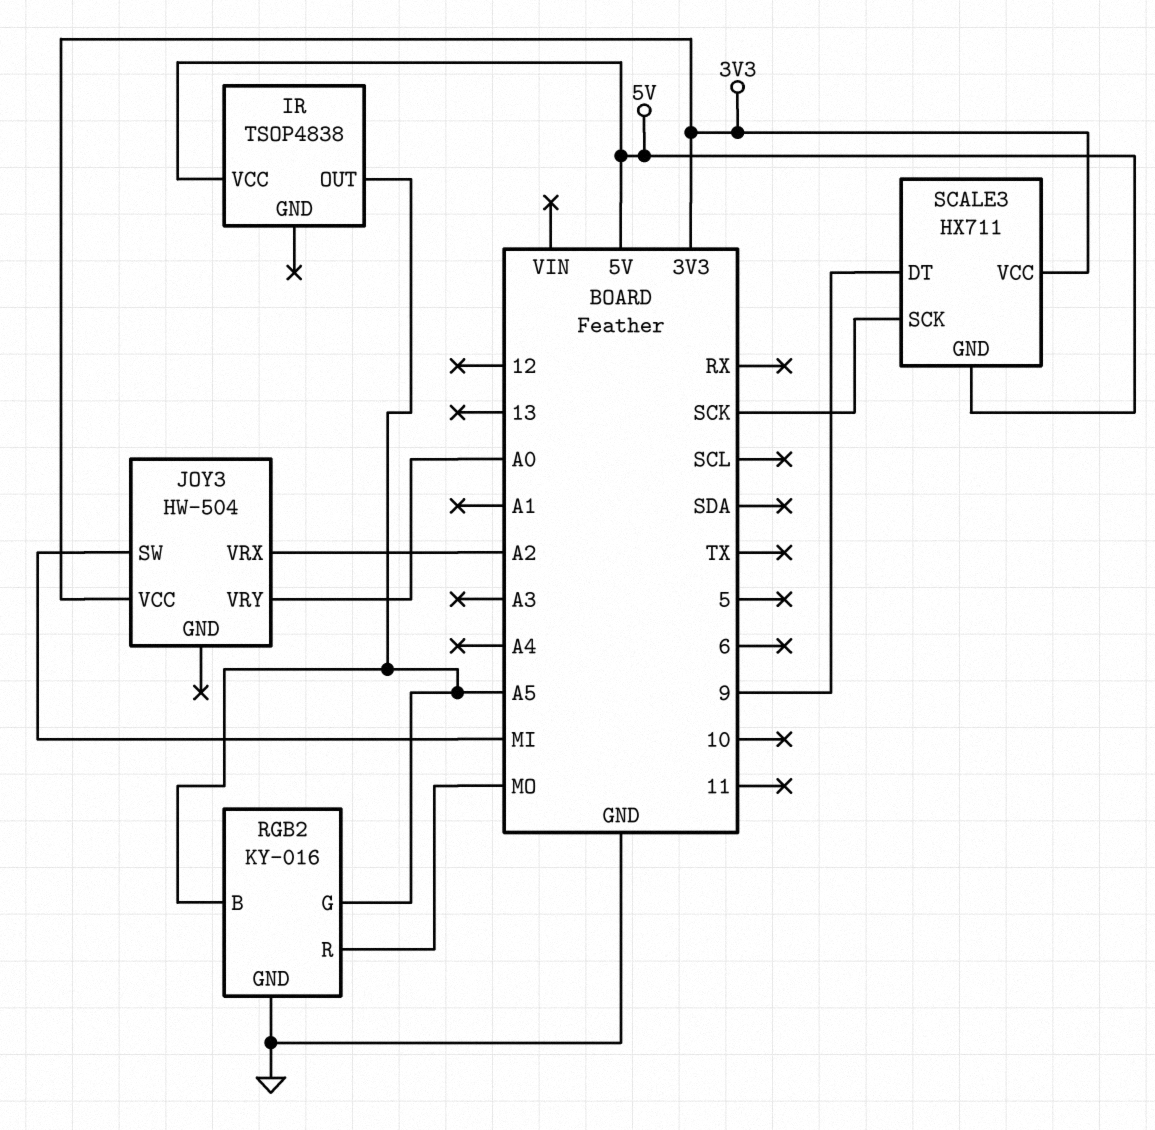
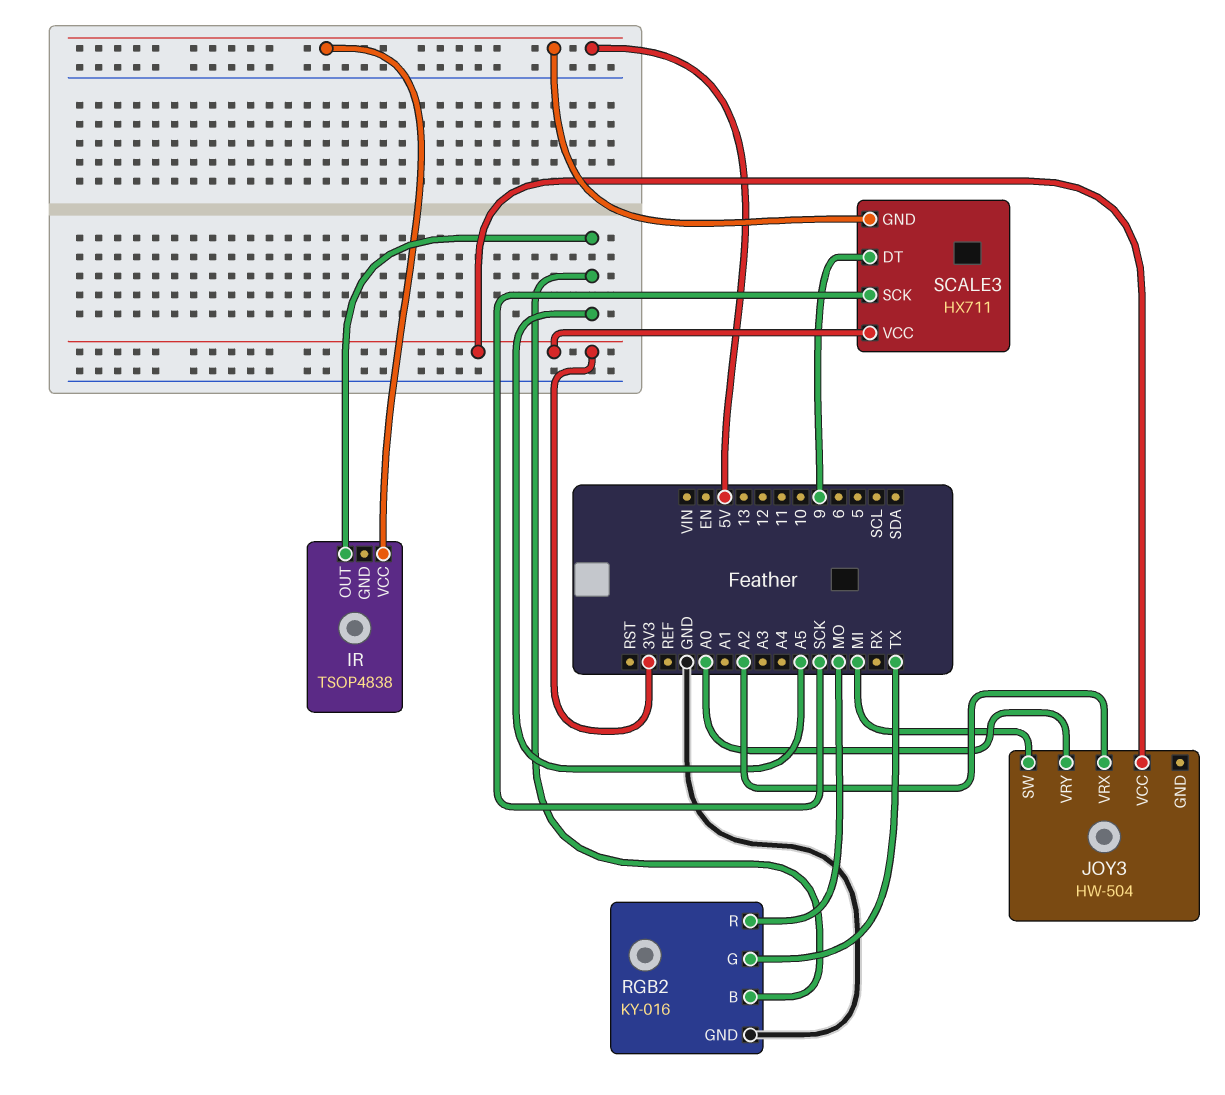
RGB2 pin G: A5 -> TX

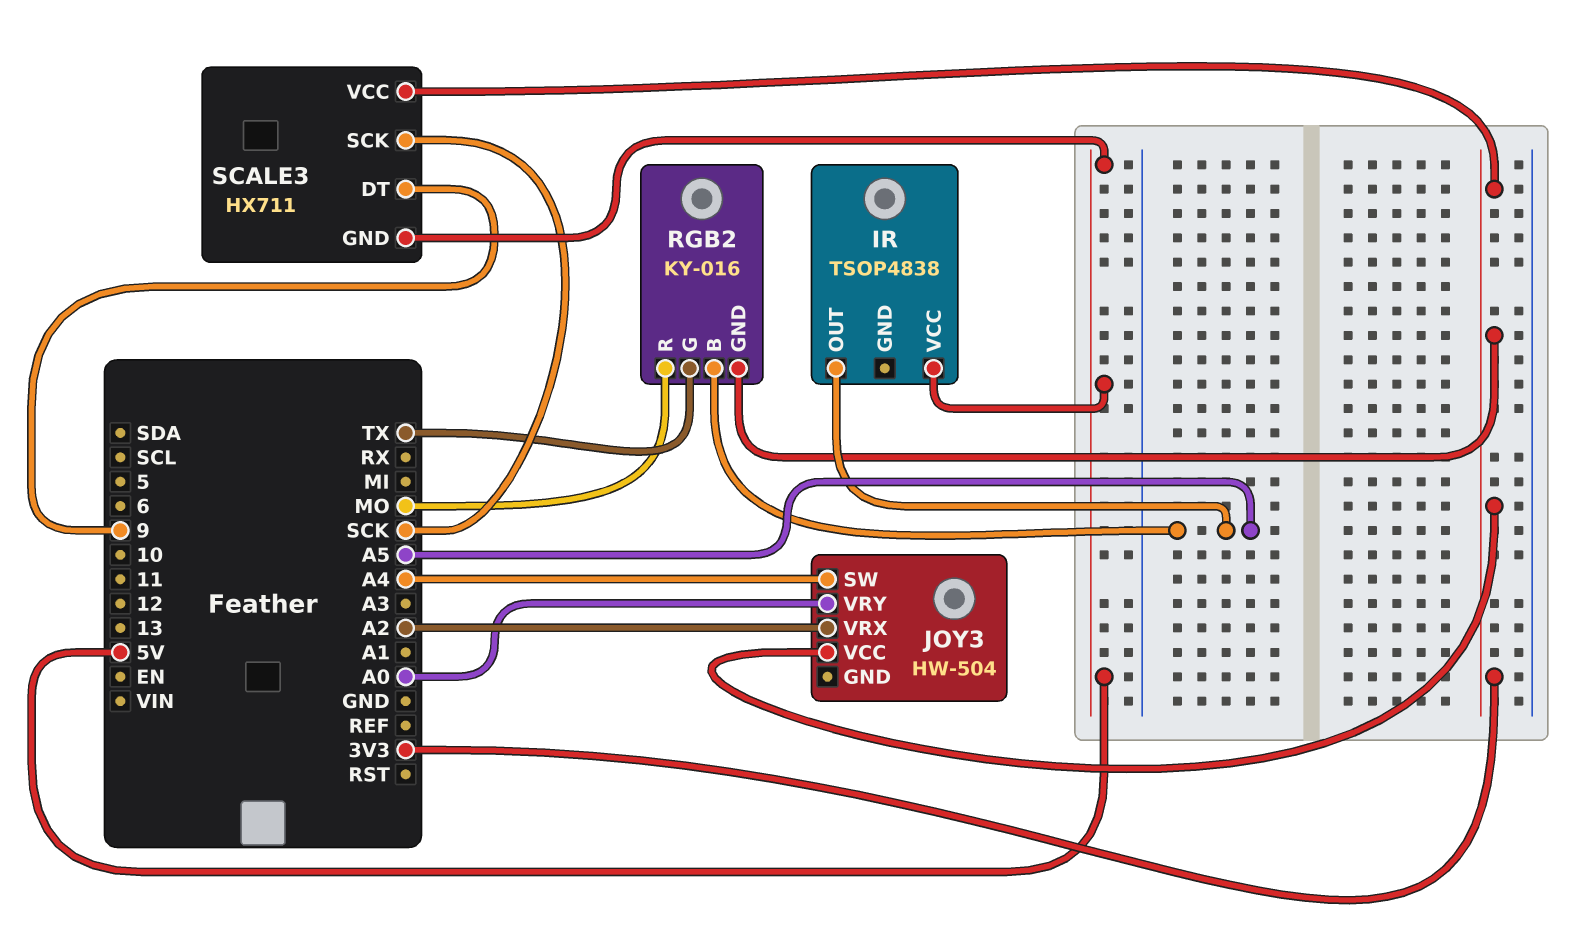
JOY3 pin SW: MI -> A4
RGB2 pin GND: GND -> 3V3

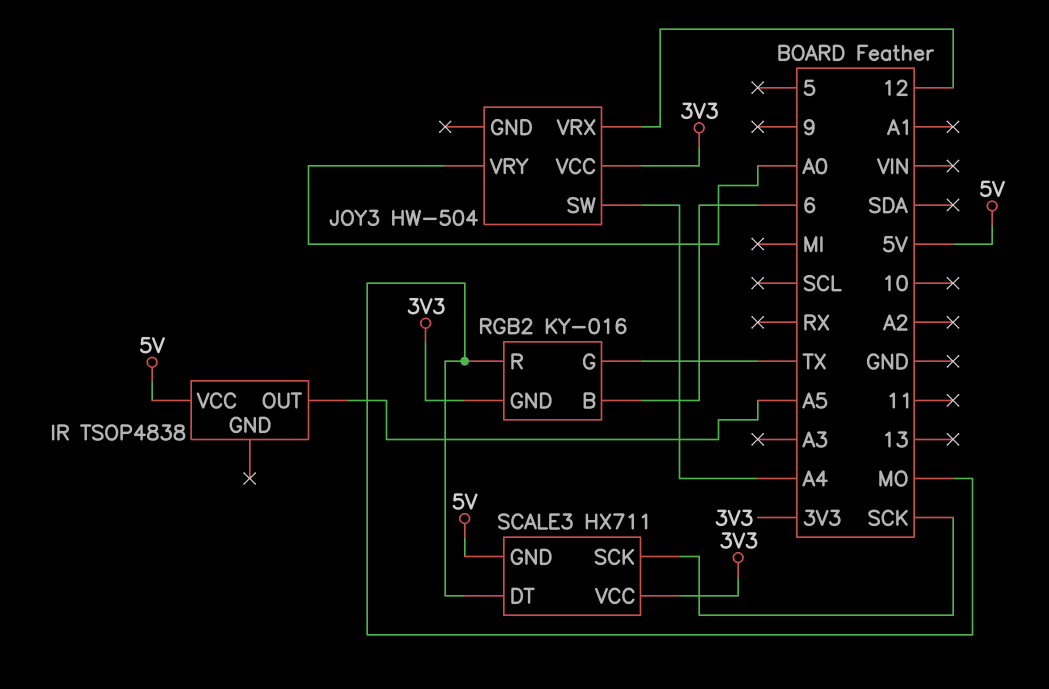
JOY3 pin VRX: A2 -> 12
RGB2 pin B: A5 -> 6
SCALE3 pin DT: 9 -> MO

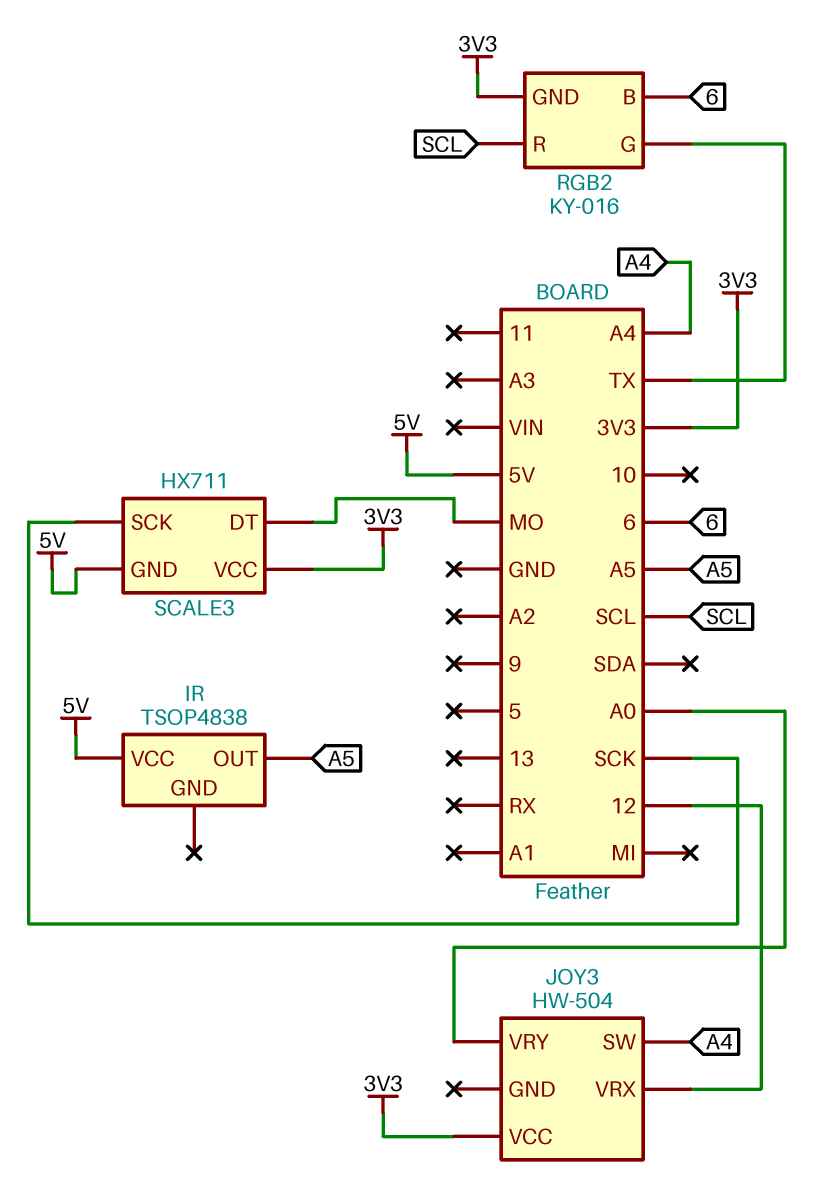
RGB2 pin R: MO -> SCL

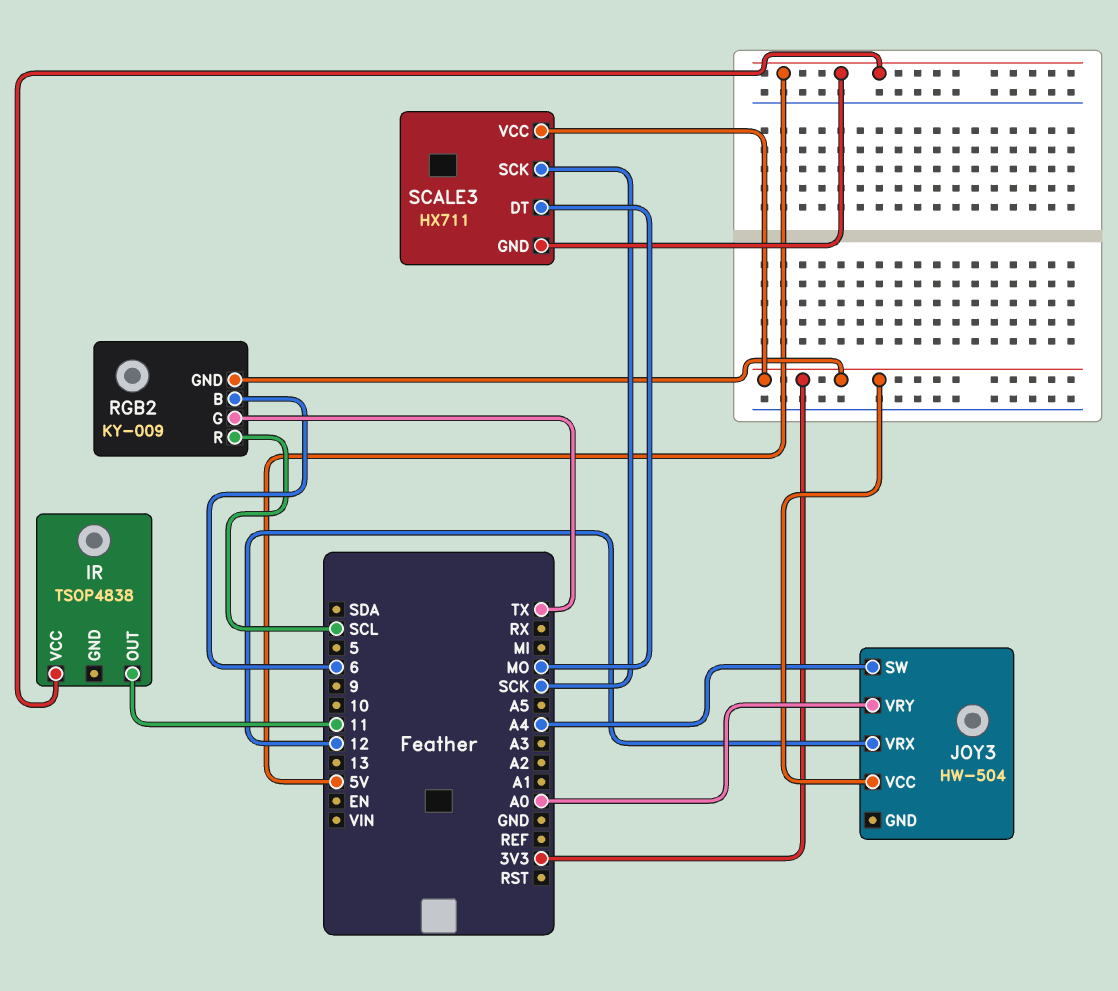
IR pin OUT: A5 -> 11
RGB2: KY-016 -> KY-009

